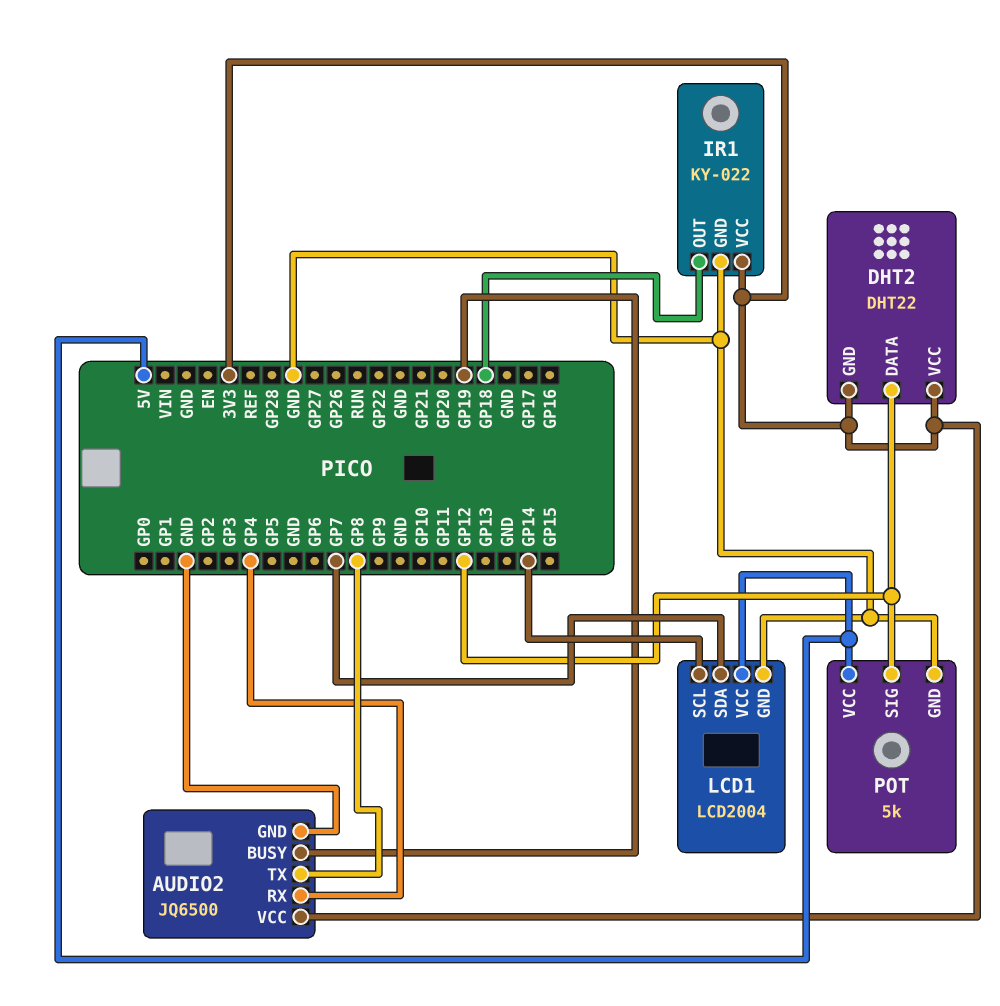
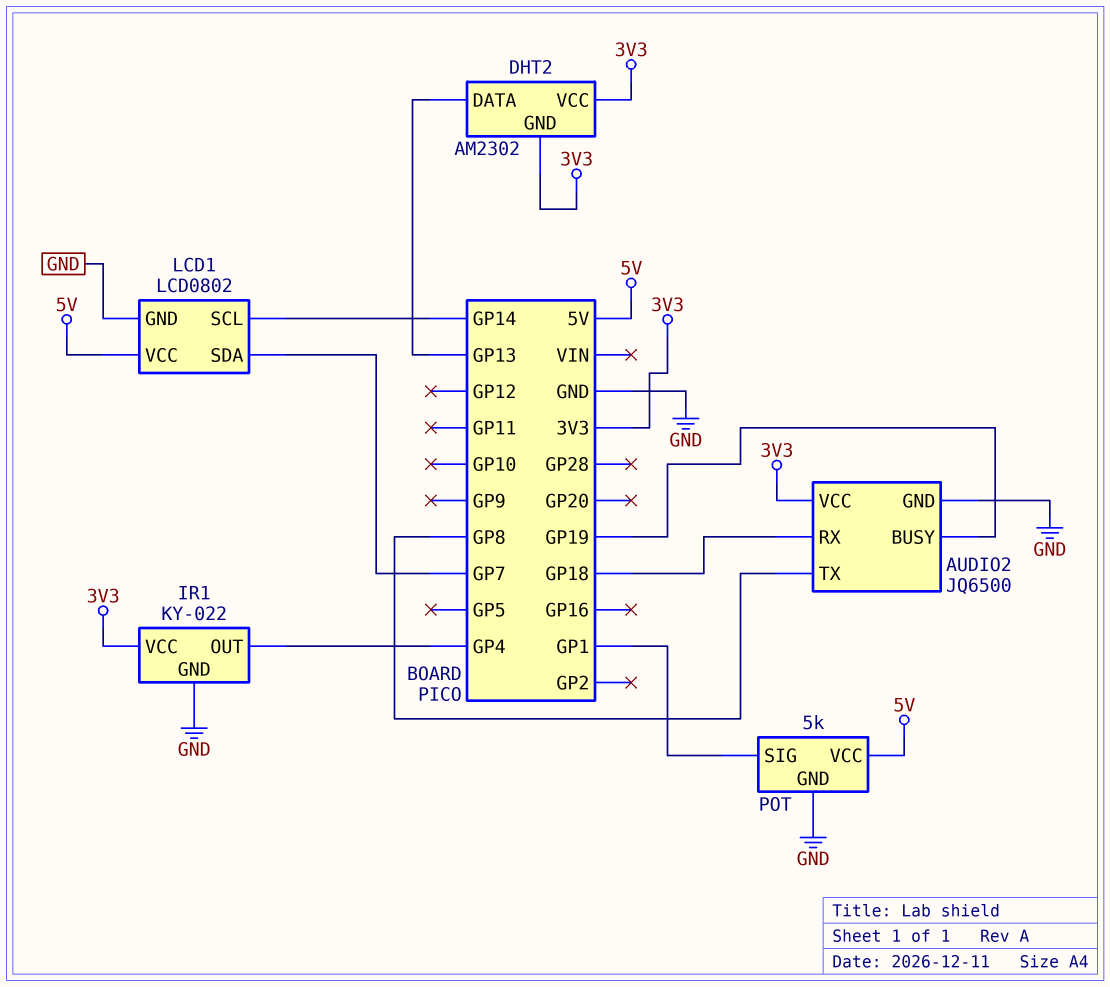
AUDIO2 pin RX: GP4 -> GP18
DHT2: DHT22 -> AM2302
DHT2 pin DATA: GP12 -> GP13
IR1 pin OUT: GP18 -> GP4
LCD1: LCD2004 -> LCD0802
POT pin SIG: GP12 -> GP1

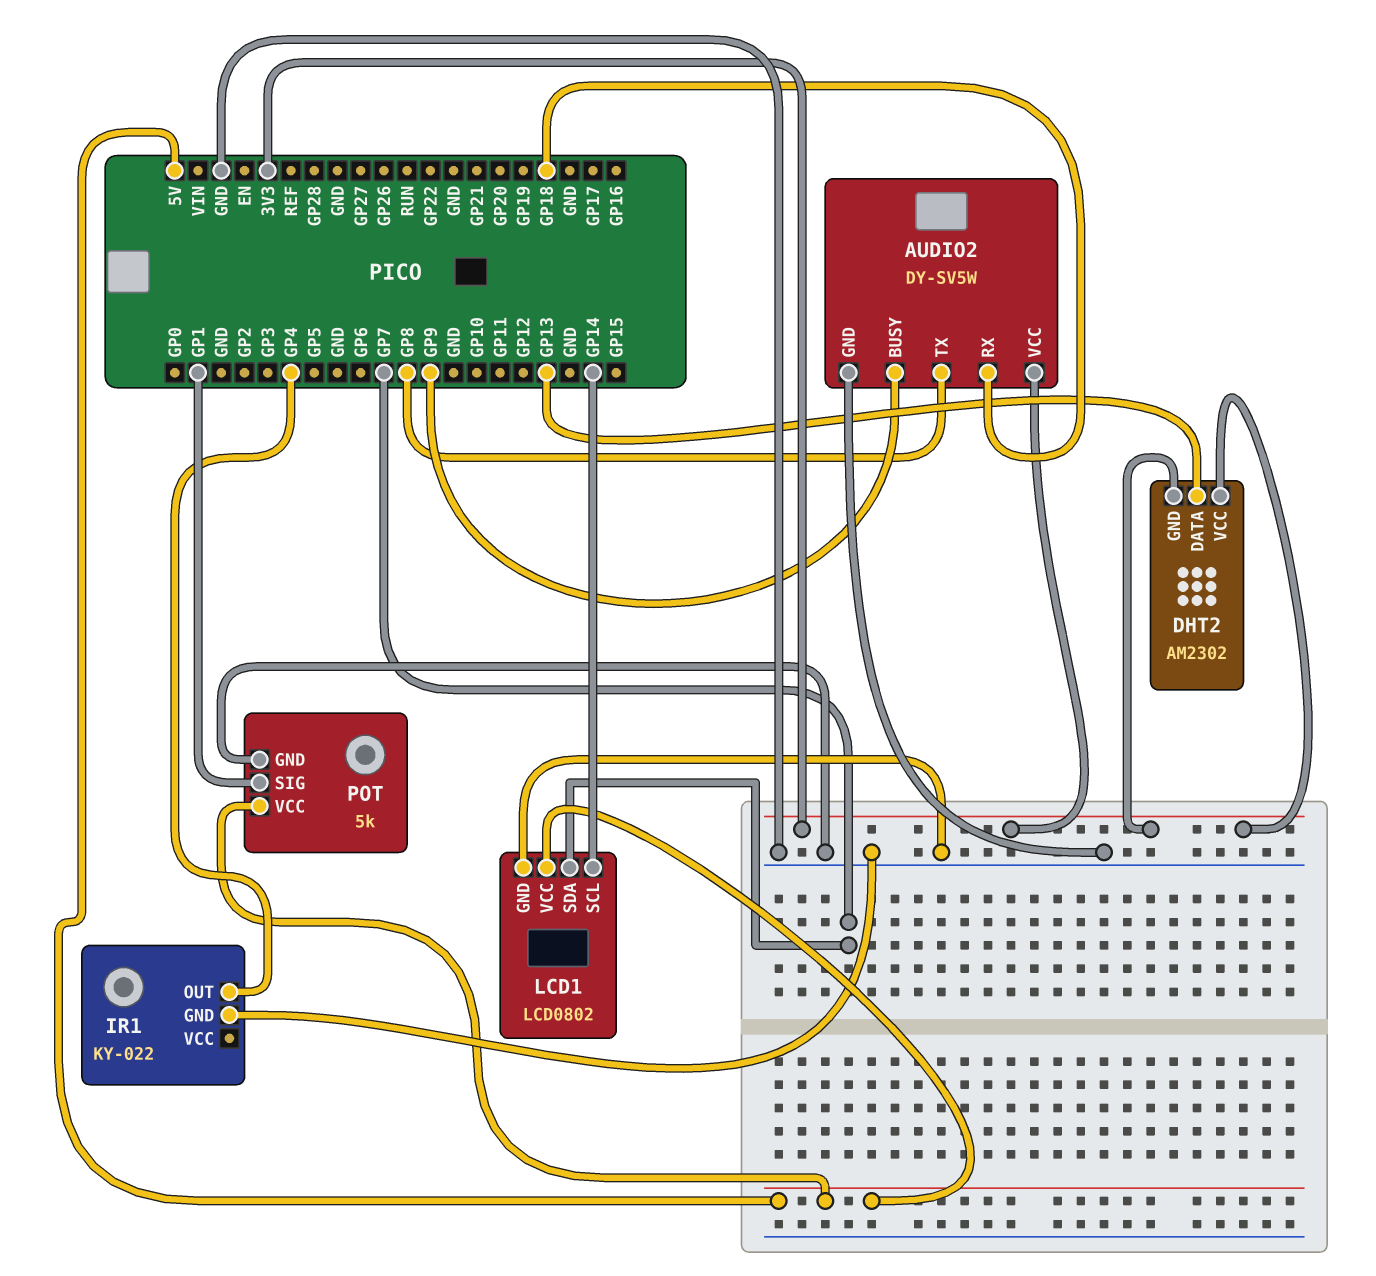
AUDIO2: JQ6500 -> DY-SV5W
AUDIO2 pin BUSY: GP19 -> GP9
IR1 pin VCC: 3V3 -> none

